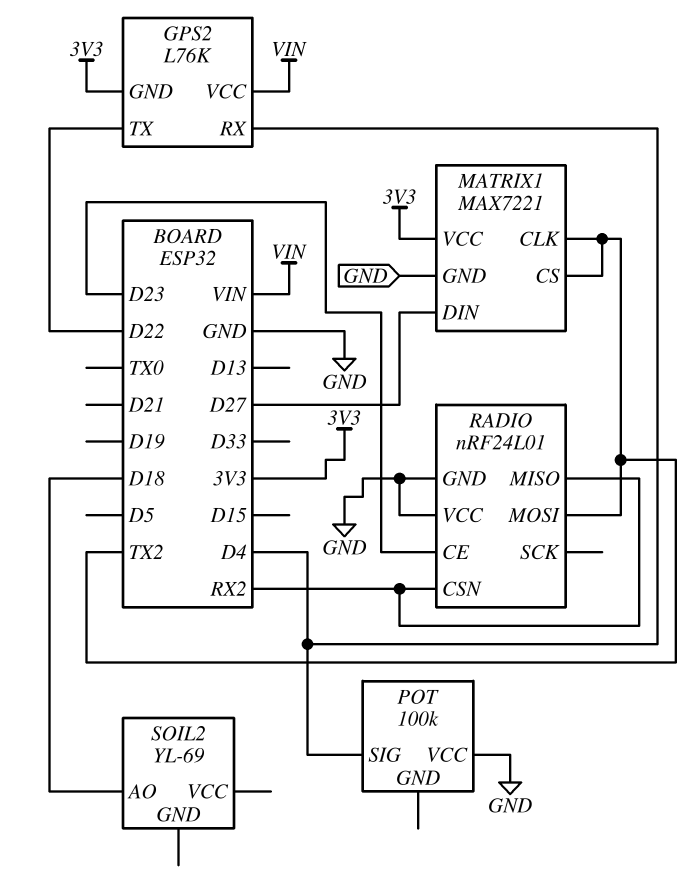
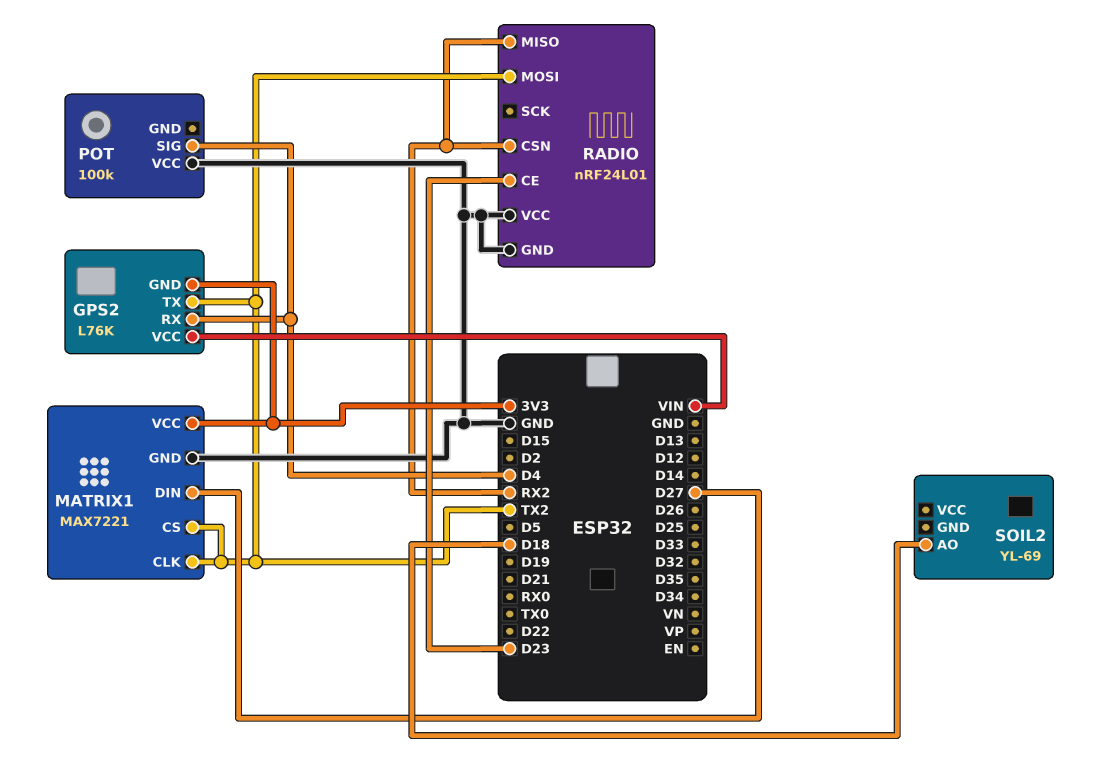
GPS2 pin TX: D22 -> TX2

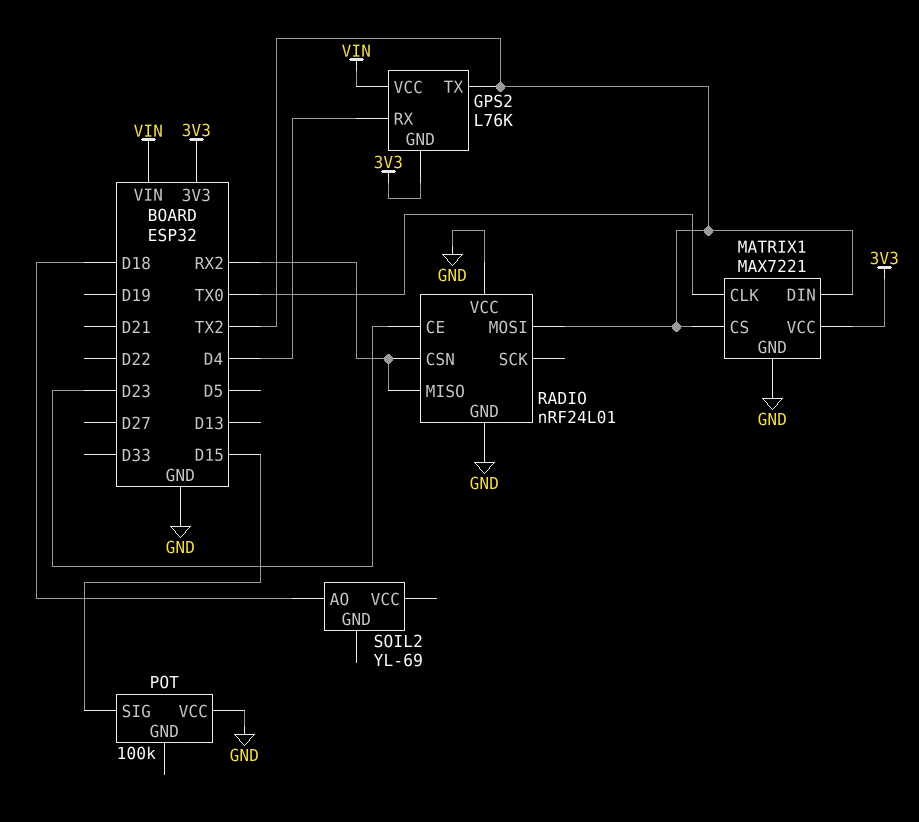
MATRIX1 pin CLK: TX2 -> TX0
MATRIX1 pin DIN: D27 -> TX2
POT pin SIG: D4 -> D15

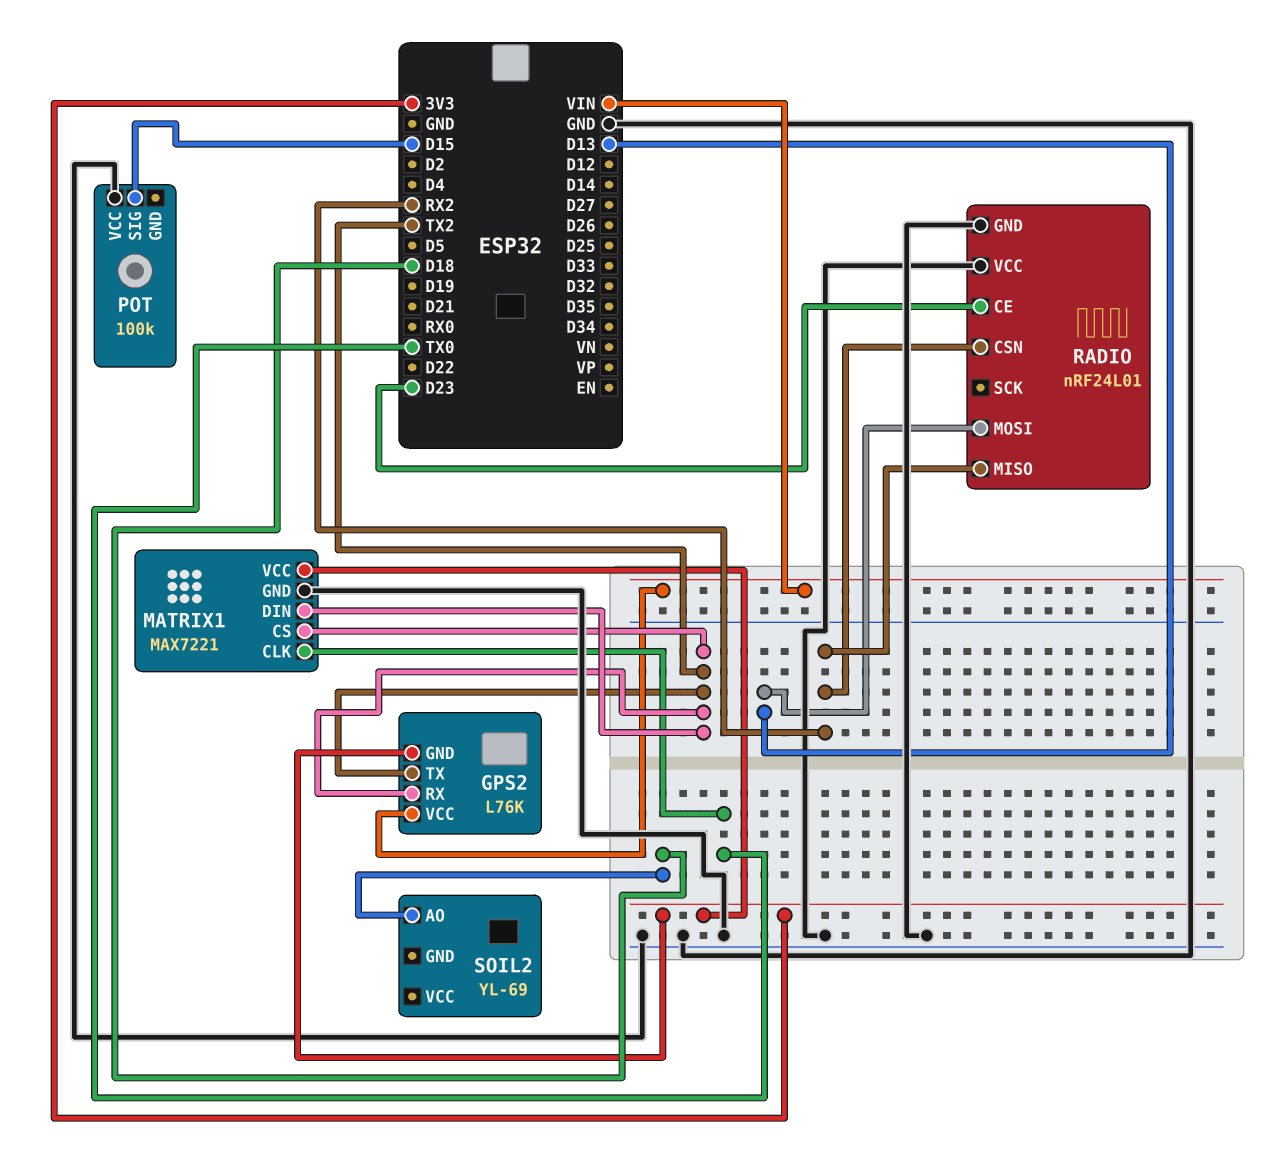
GPS2 pin RX: D4 -> TX2
RADIO pin MOSI: TX2 -> D13

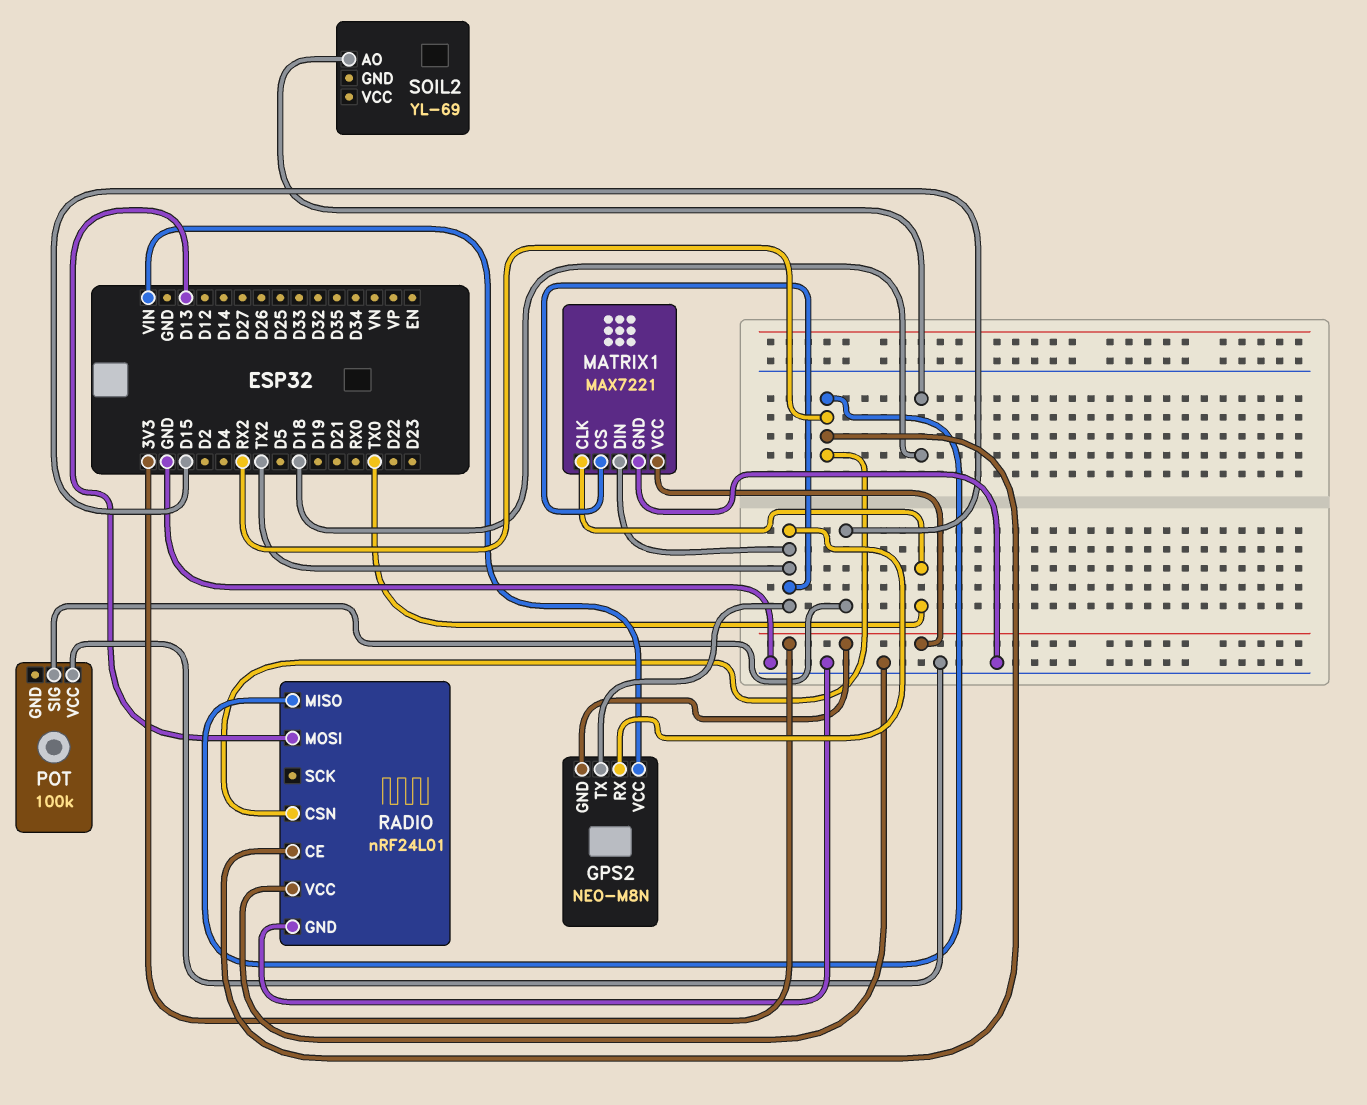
GPS2: L76K -> NEO-M8N
RADIO pin CE: D23 -> RX2

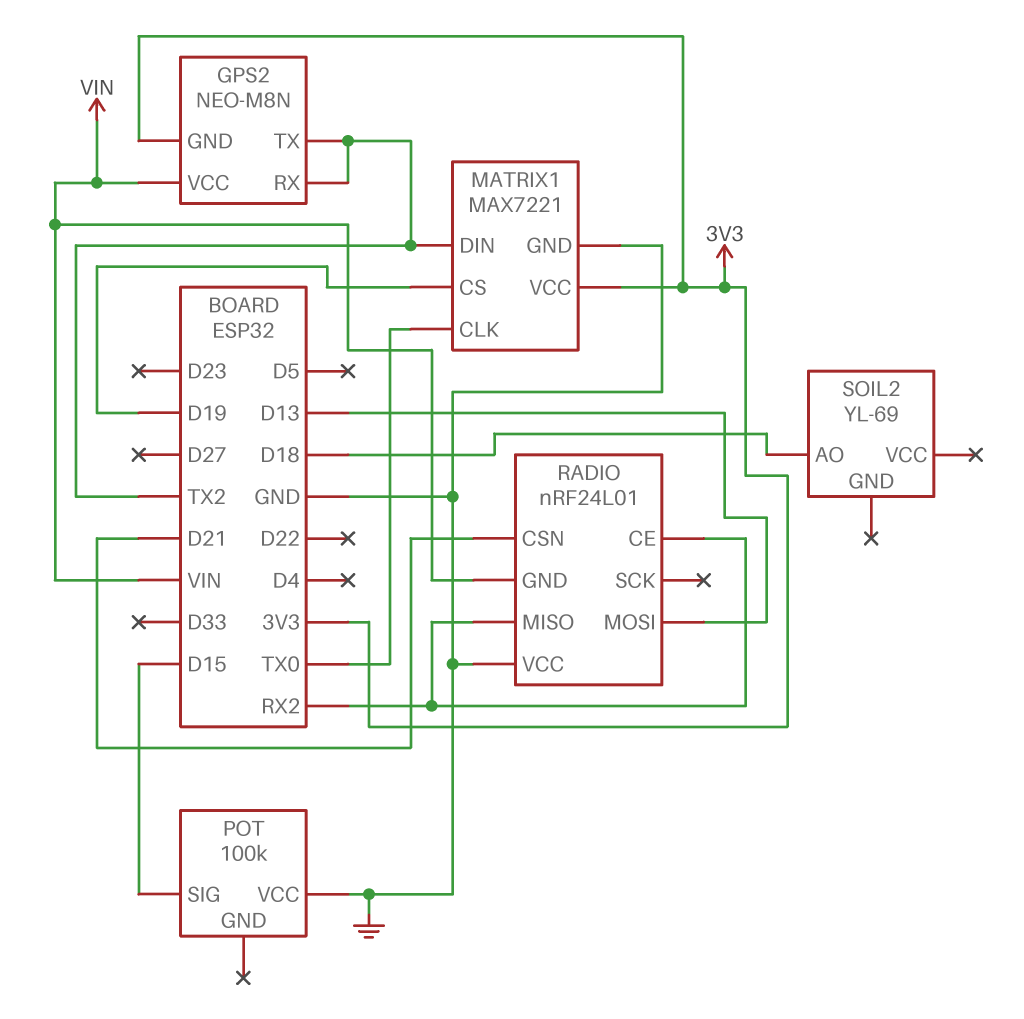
MATRIX1 pin CS: TX2 -> D19
RADIO pin CSN: RX2 -> D21
RADIO pin GND: GND -> VIN

